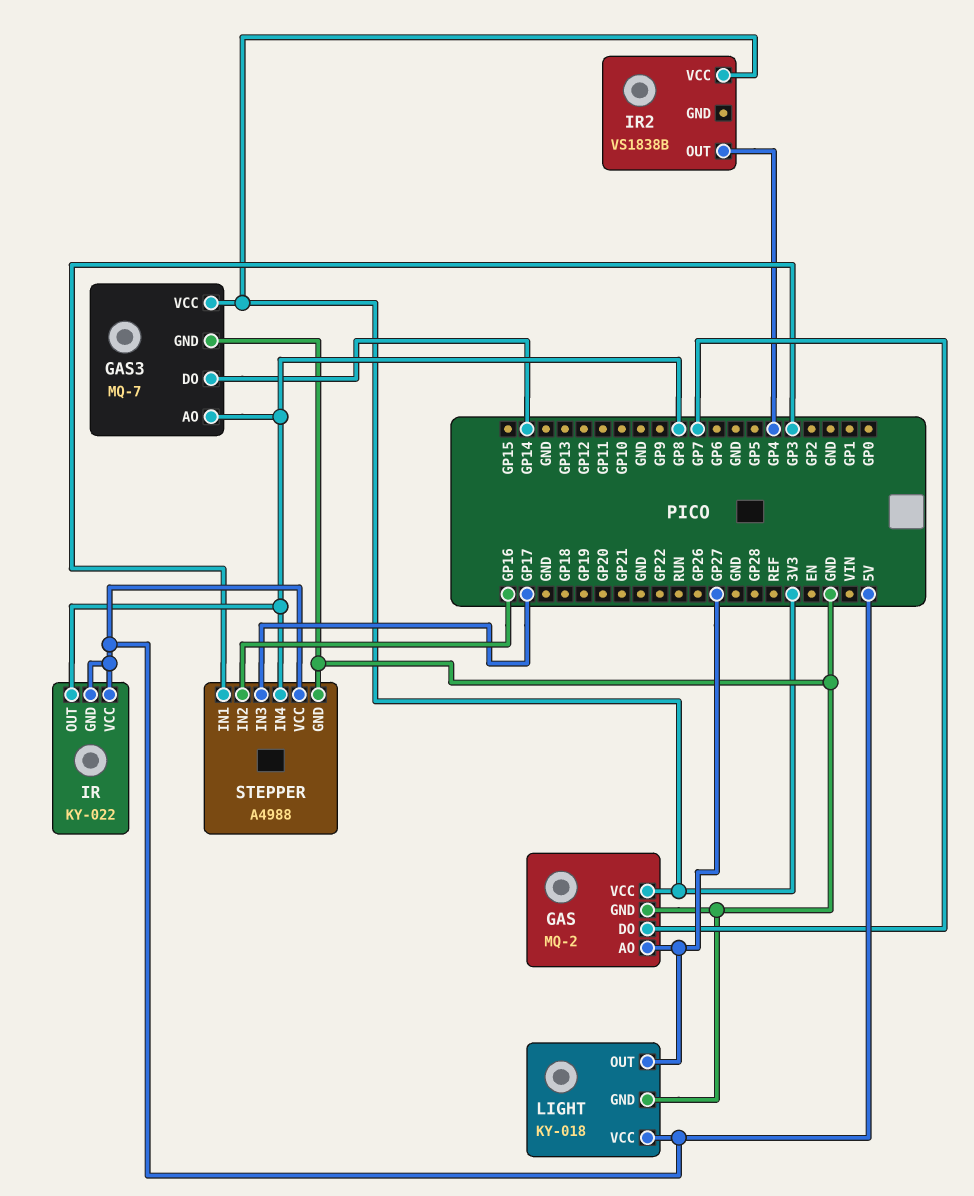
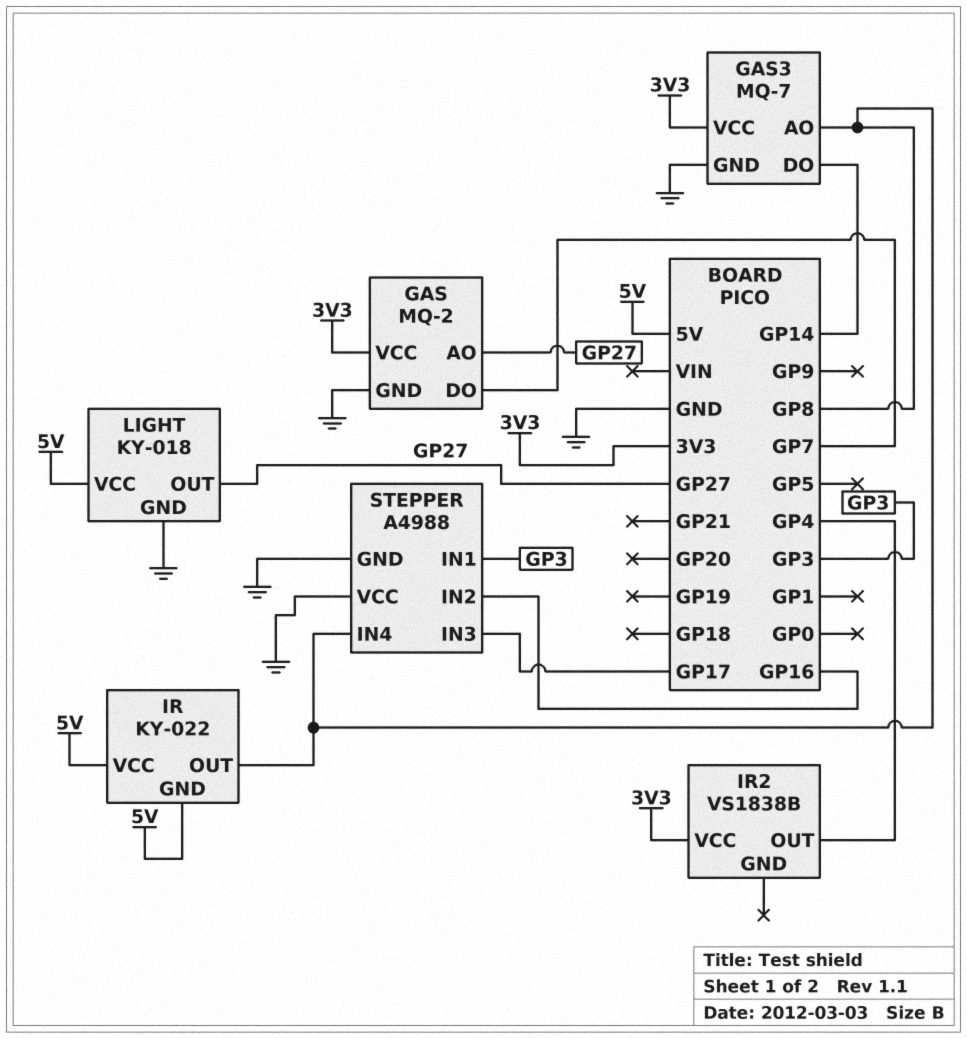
STEPPER pin VCC: 5V -> GND

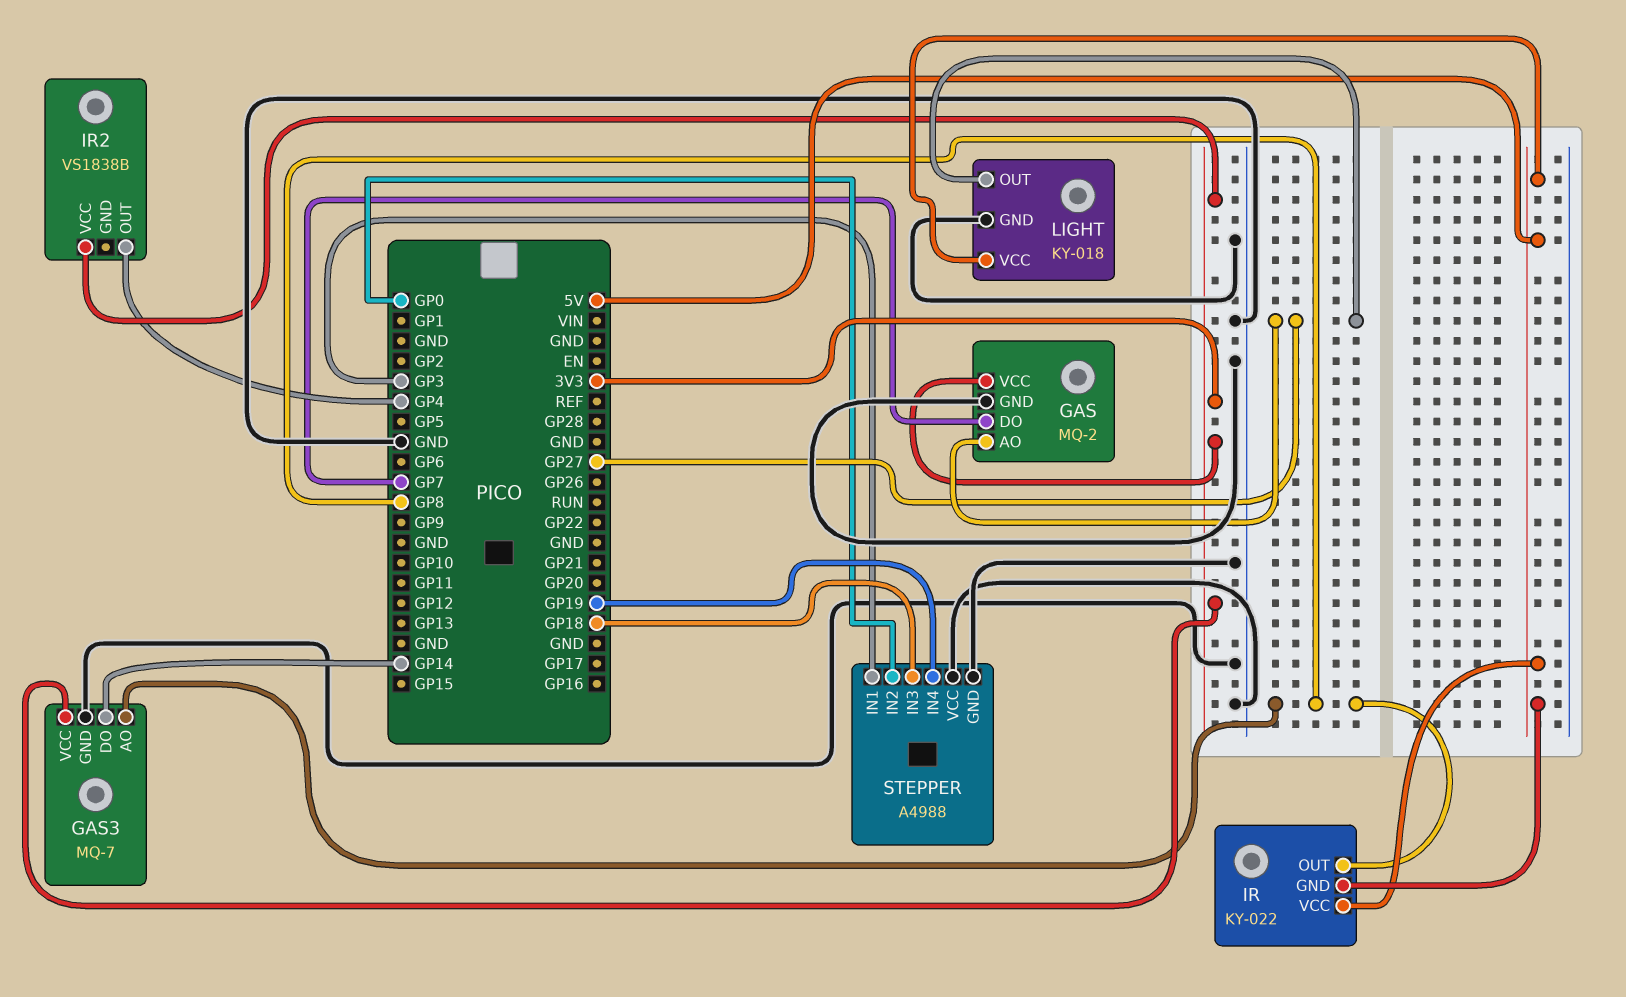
STEPPER pin IN2: GP16 -> GP0
STEPPER pin IN3: GP17 -> GP18
STEPPER pin IN4: GP8 -> GP19

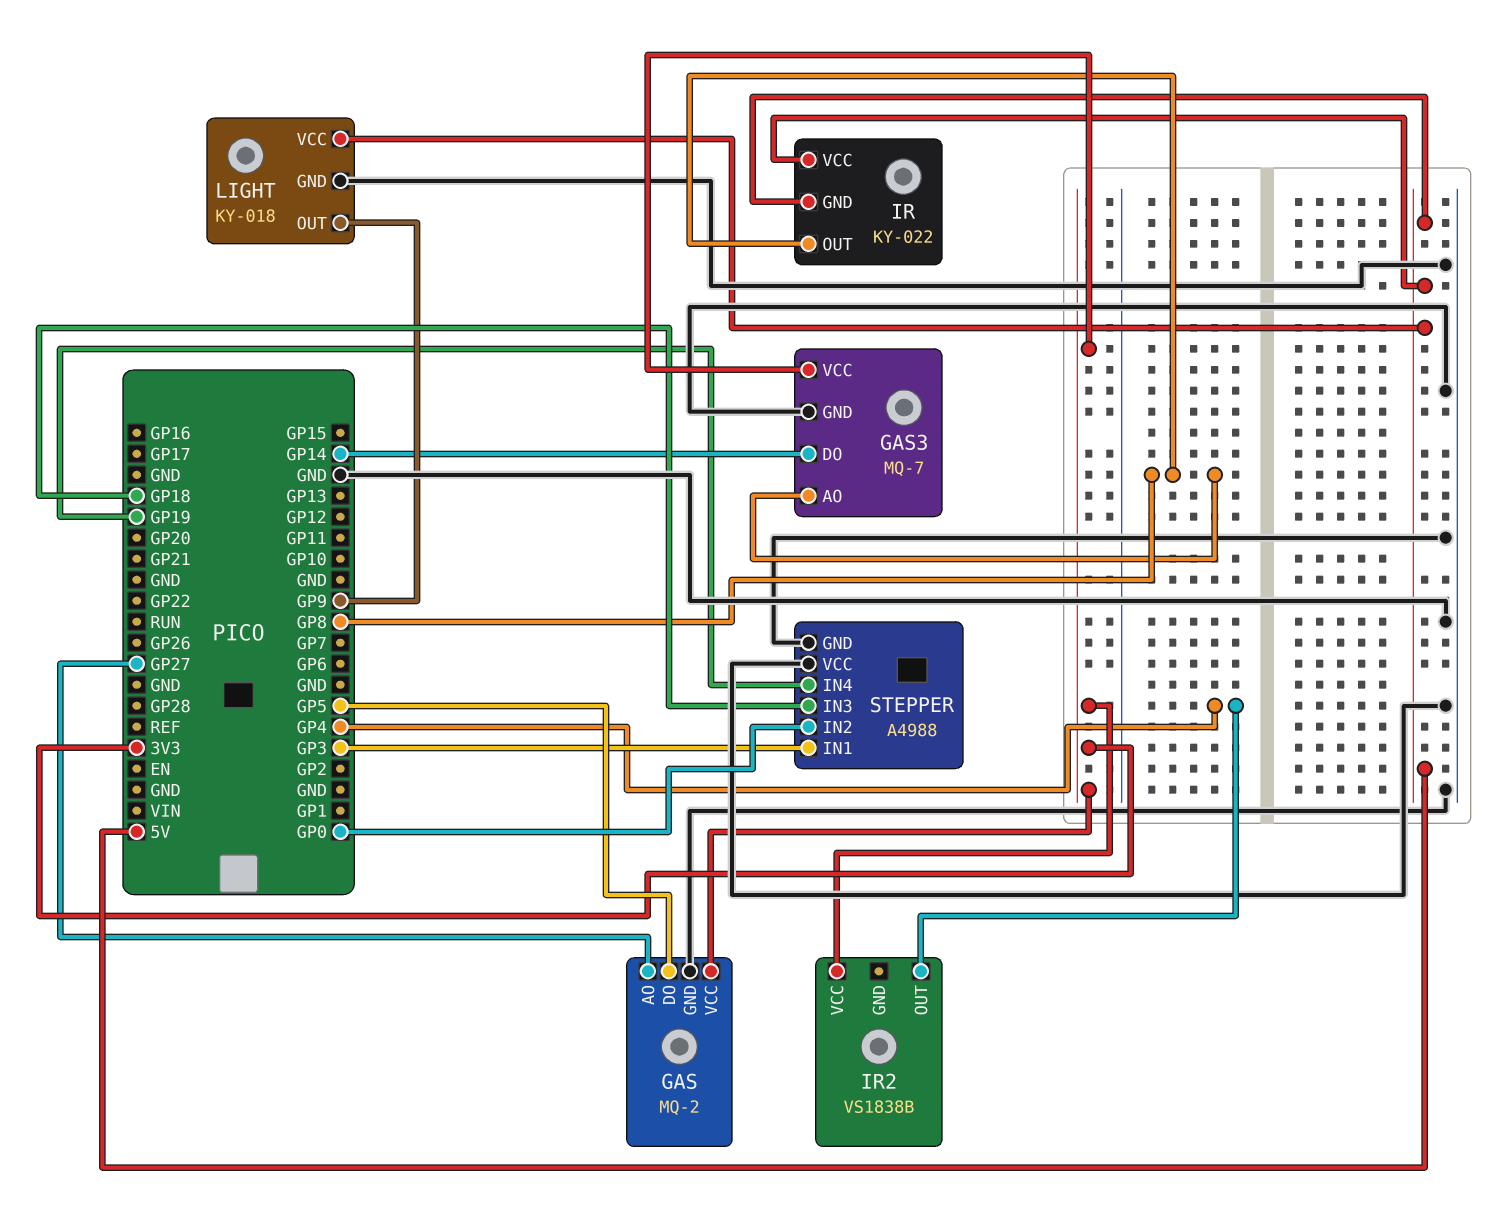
GAS pin DO: GP7 -> GP5
LIGHT pin OUT: GP27 -> GP9

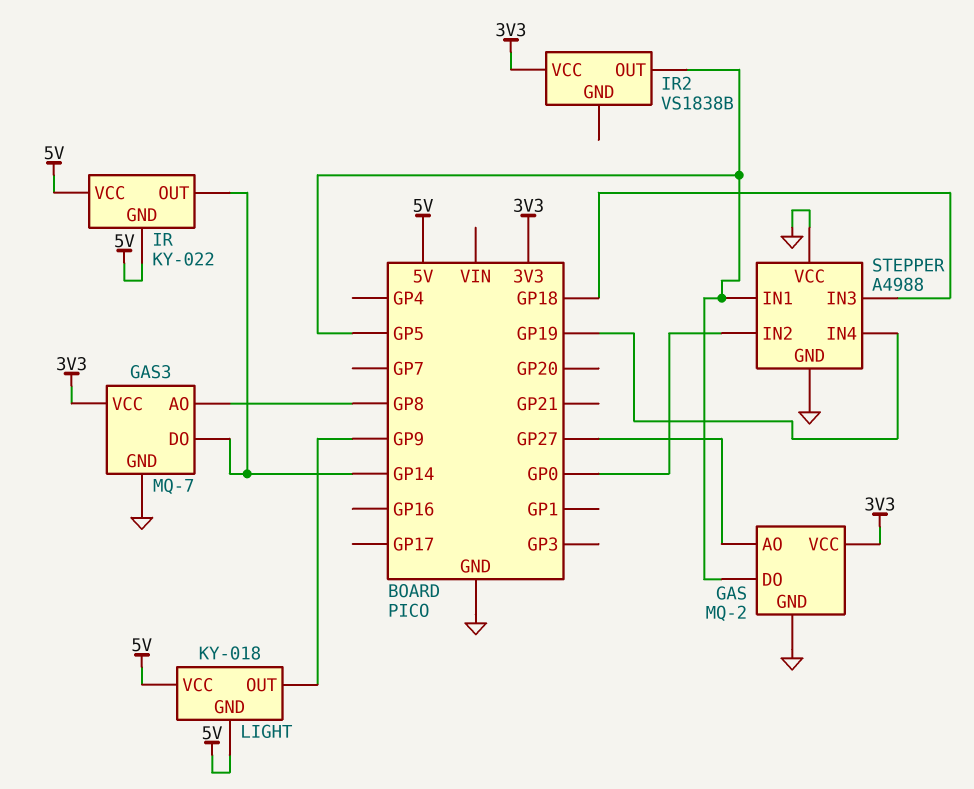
IR pin OUT: GP8 -> GP14
IR2 pin OUT: GP4 -> GP5
LIGHT pin GND: GND -> 5V
STEPPER pin IN1: GP3 -> GP5

